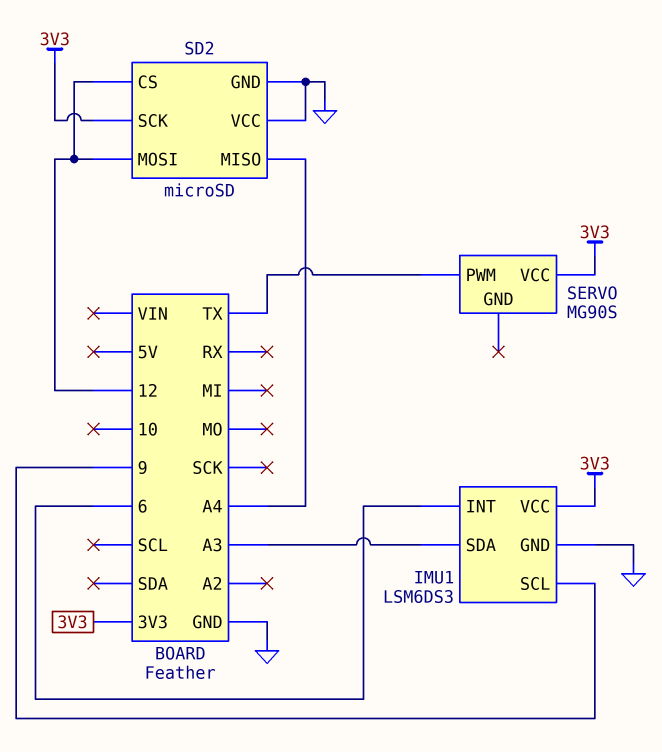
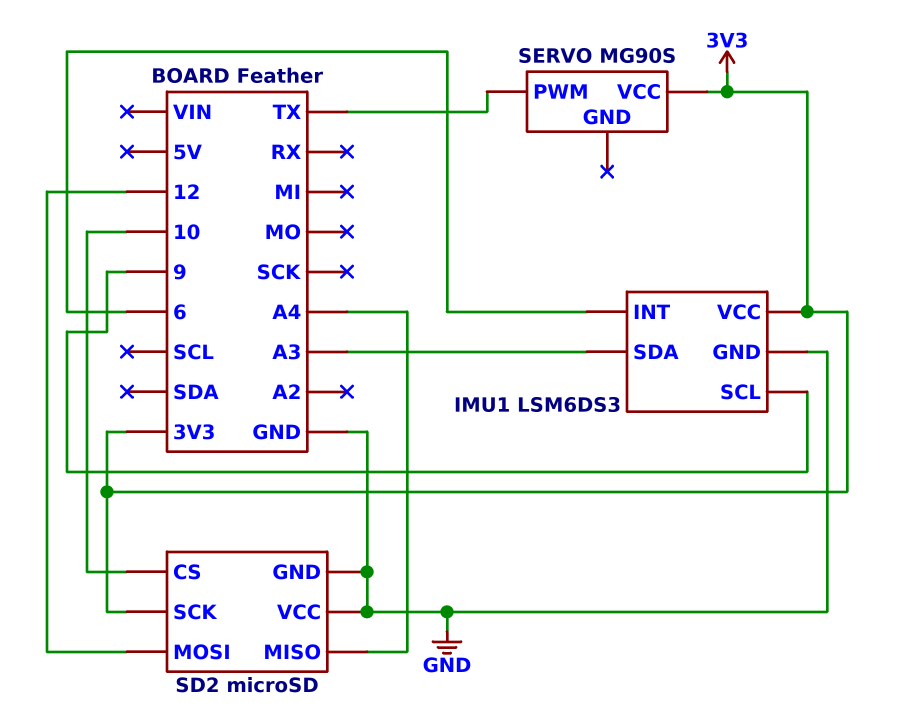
SD2 pin CS: 12 -> 10

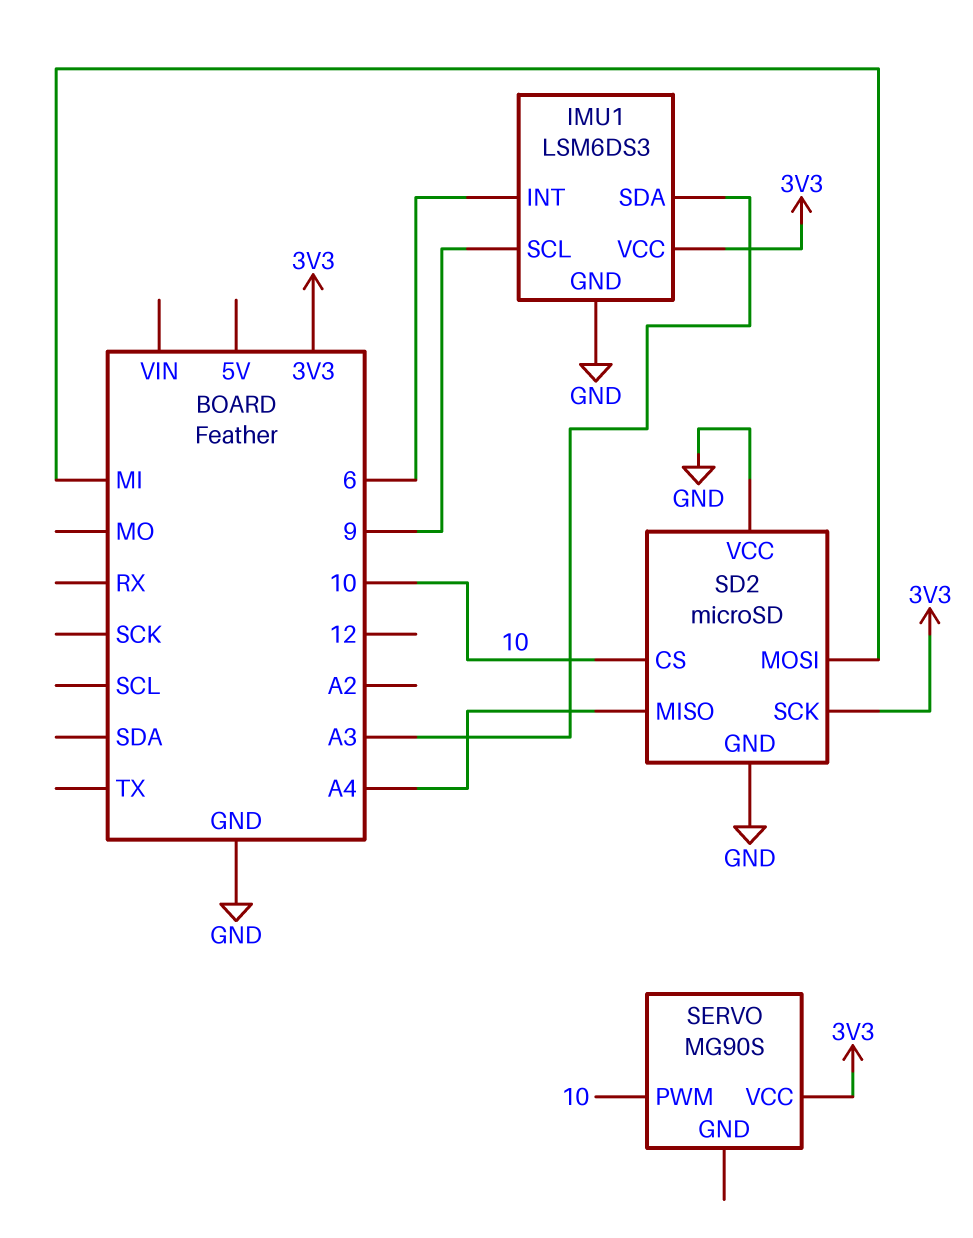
SD2 pin MOSI: 12 -> MI
SERVO pin PWM: TX -> 10

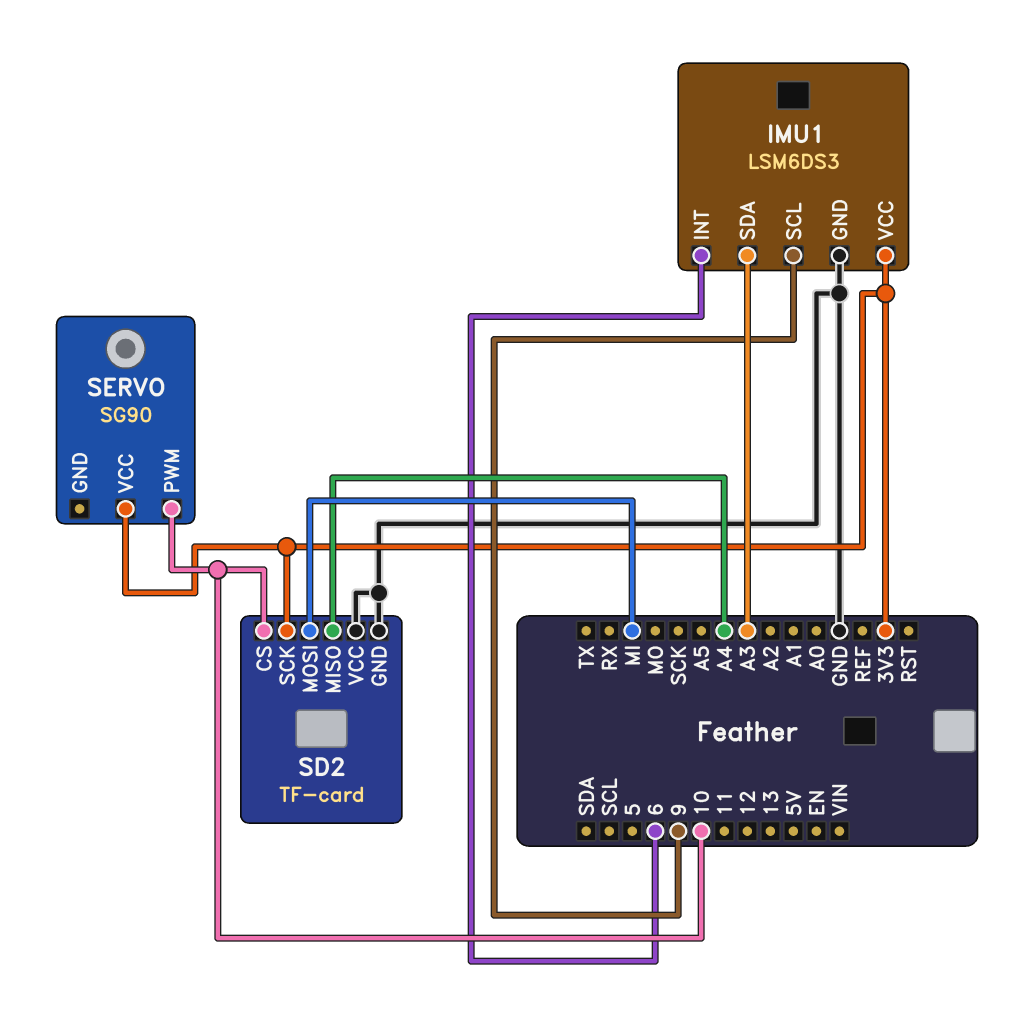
SD2: microSD -> TF-card
SERVO: MG90S -> SG90

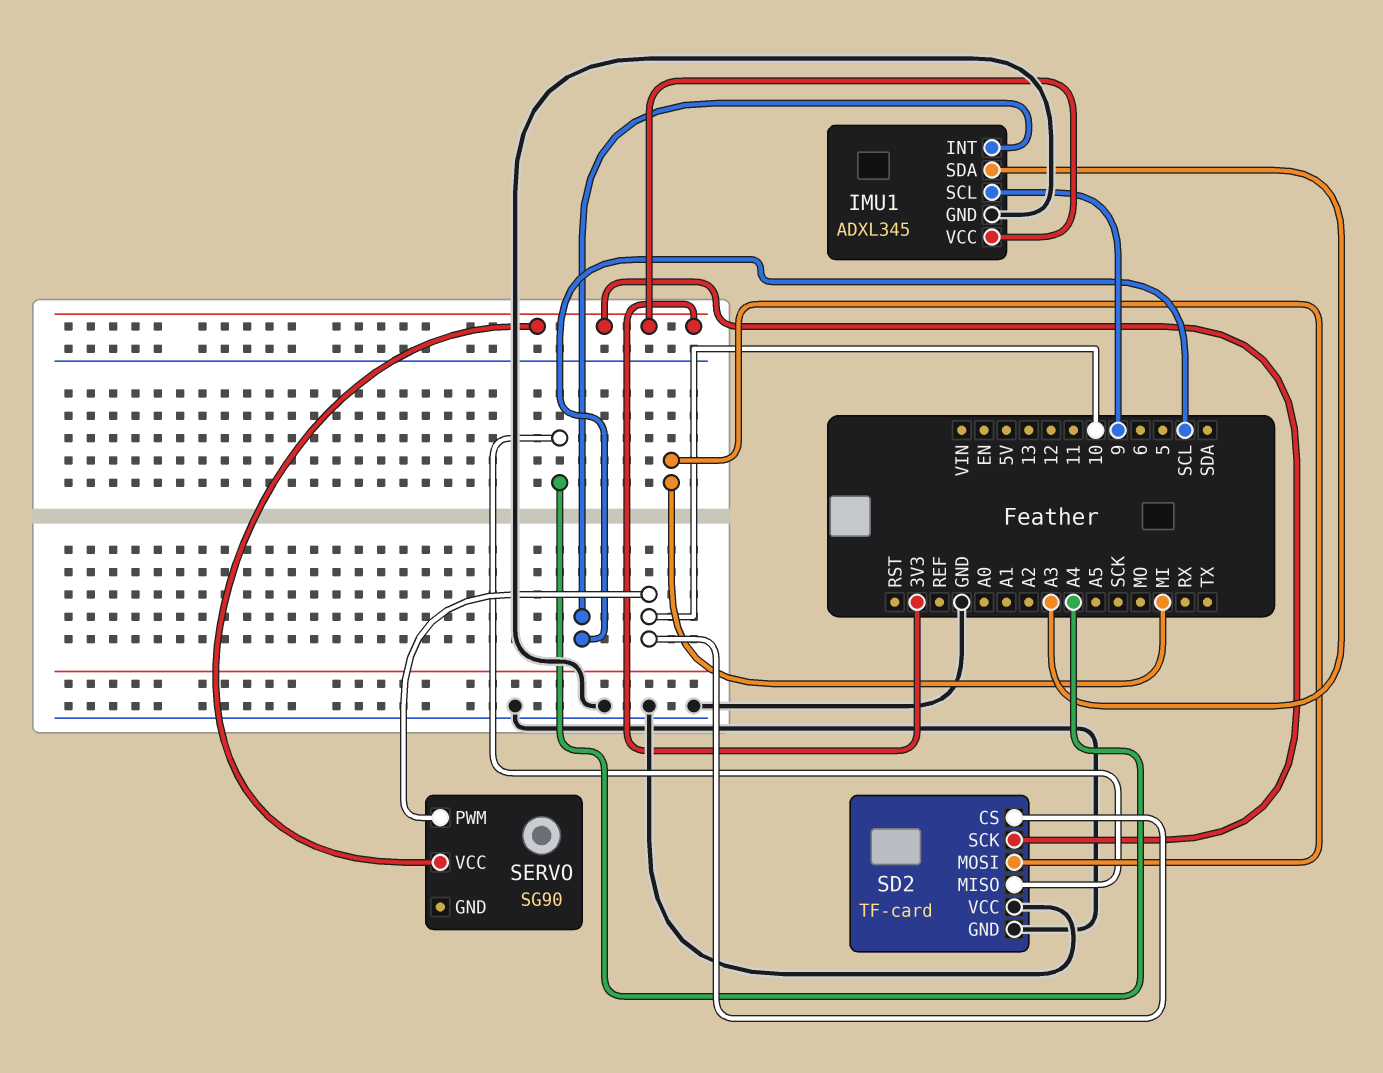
IMU1: LSM6DS3 -> ADXL345
IMU1 pin INT: 6 -> SCL

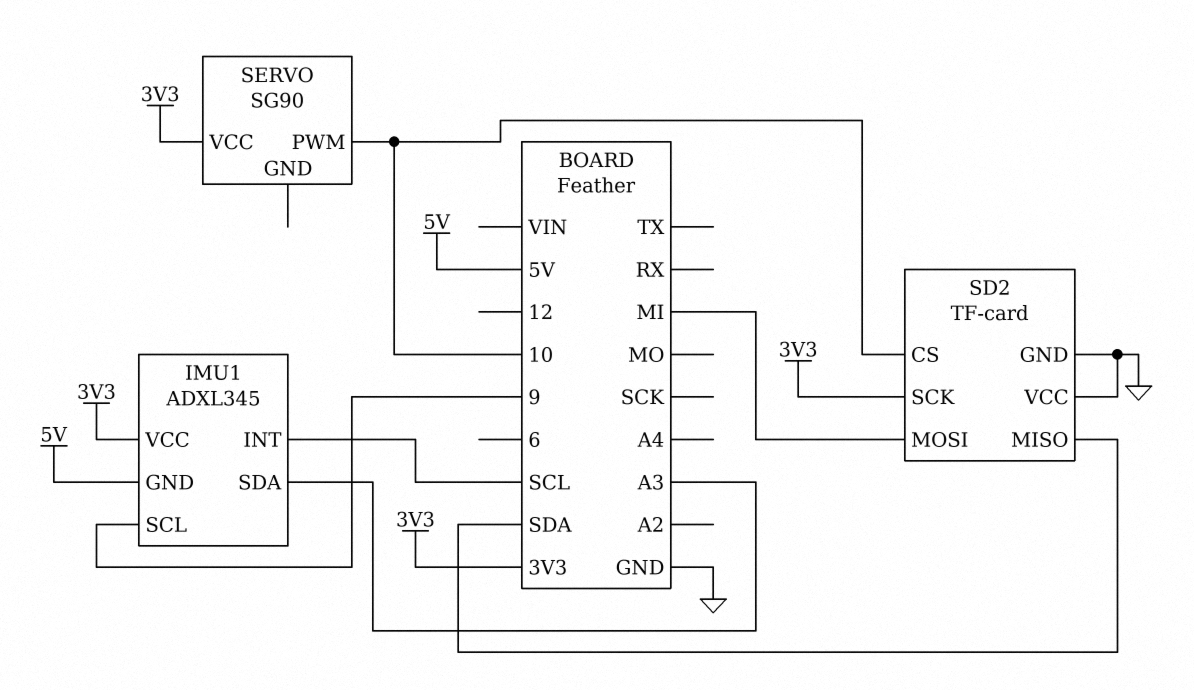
IMU1 pin GND: GND -> 5V
SD2 pin MISO: A4 -> SDA

